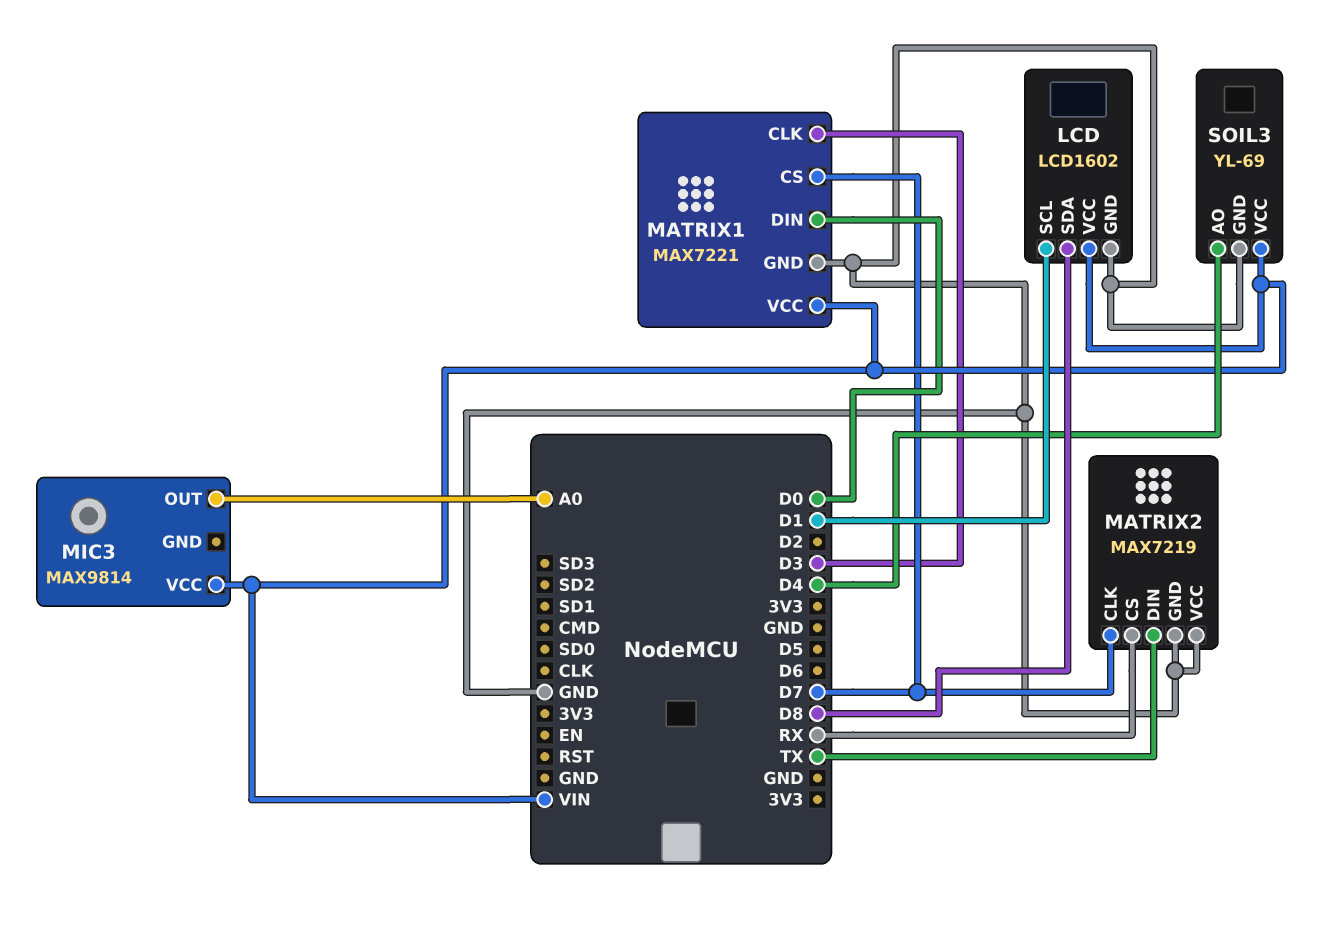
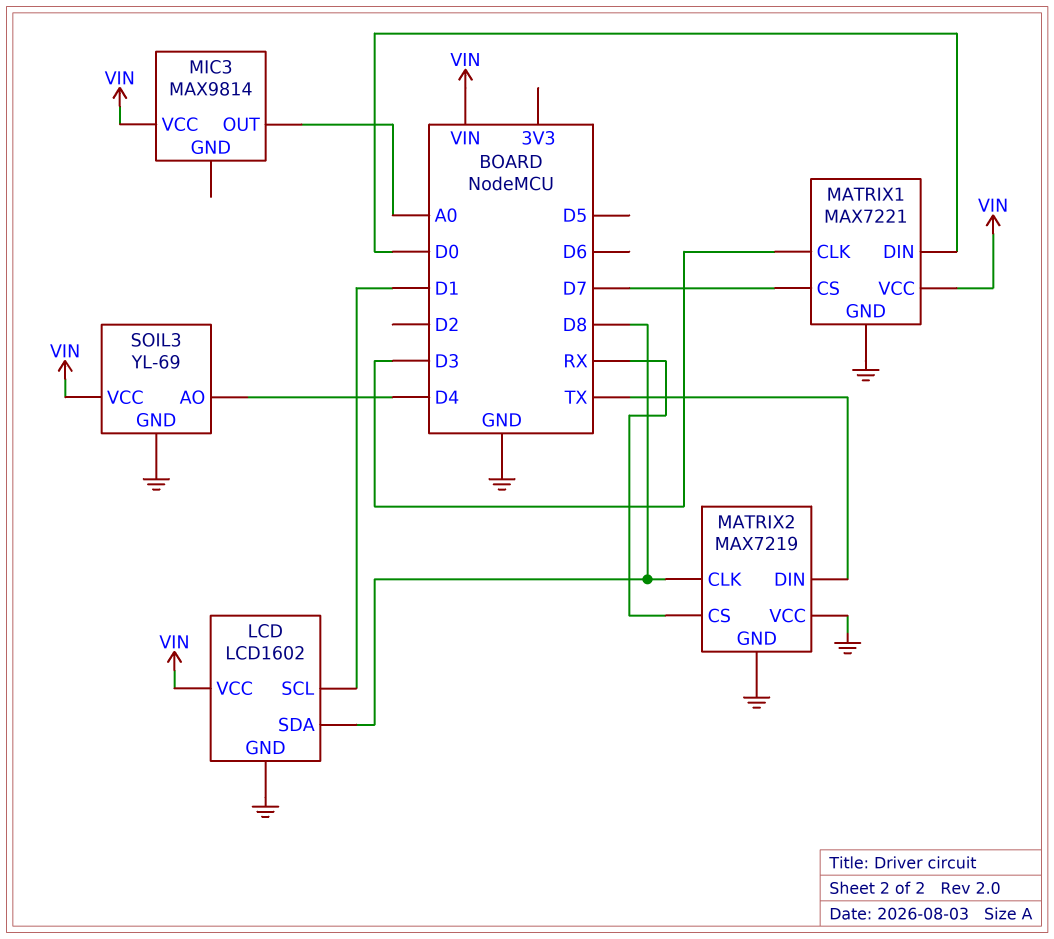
MATRIX2 pin CLK: D7 -> D8

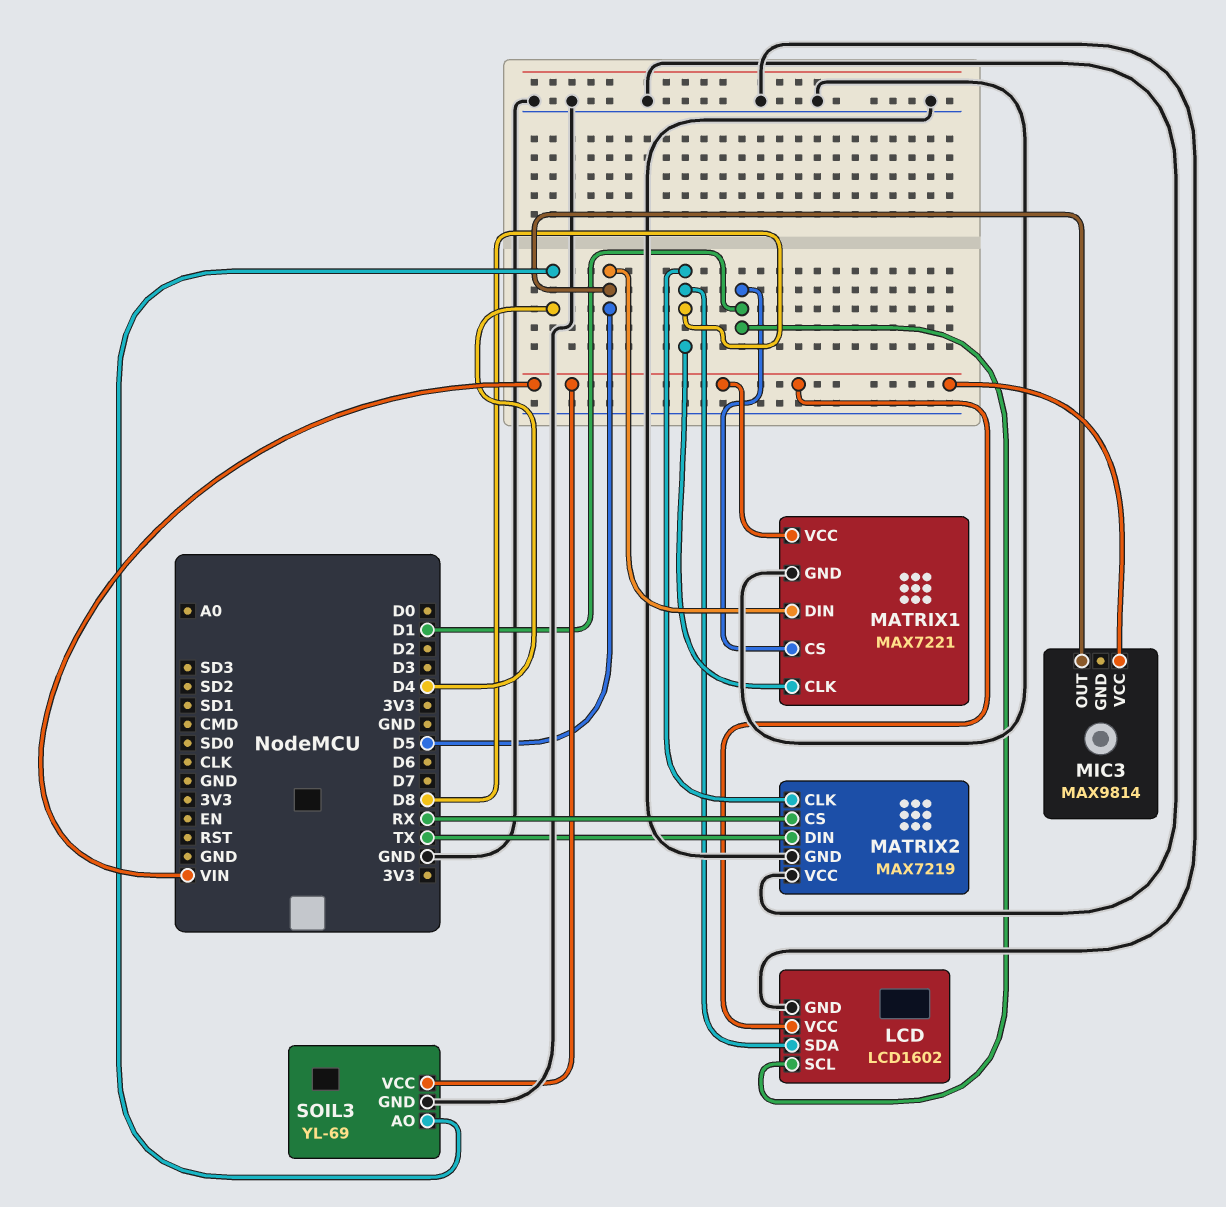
MATRIX1 pin CLK: D3 -> D8
MATRIX1 pin CS: D7 -> D1
MATRIX1 pin DIN: D0 -> D5
MIC3 pin OUT: A0 -> D5

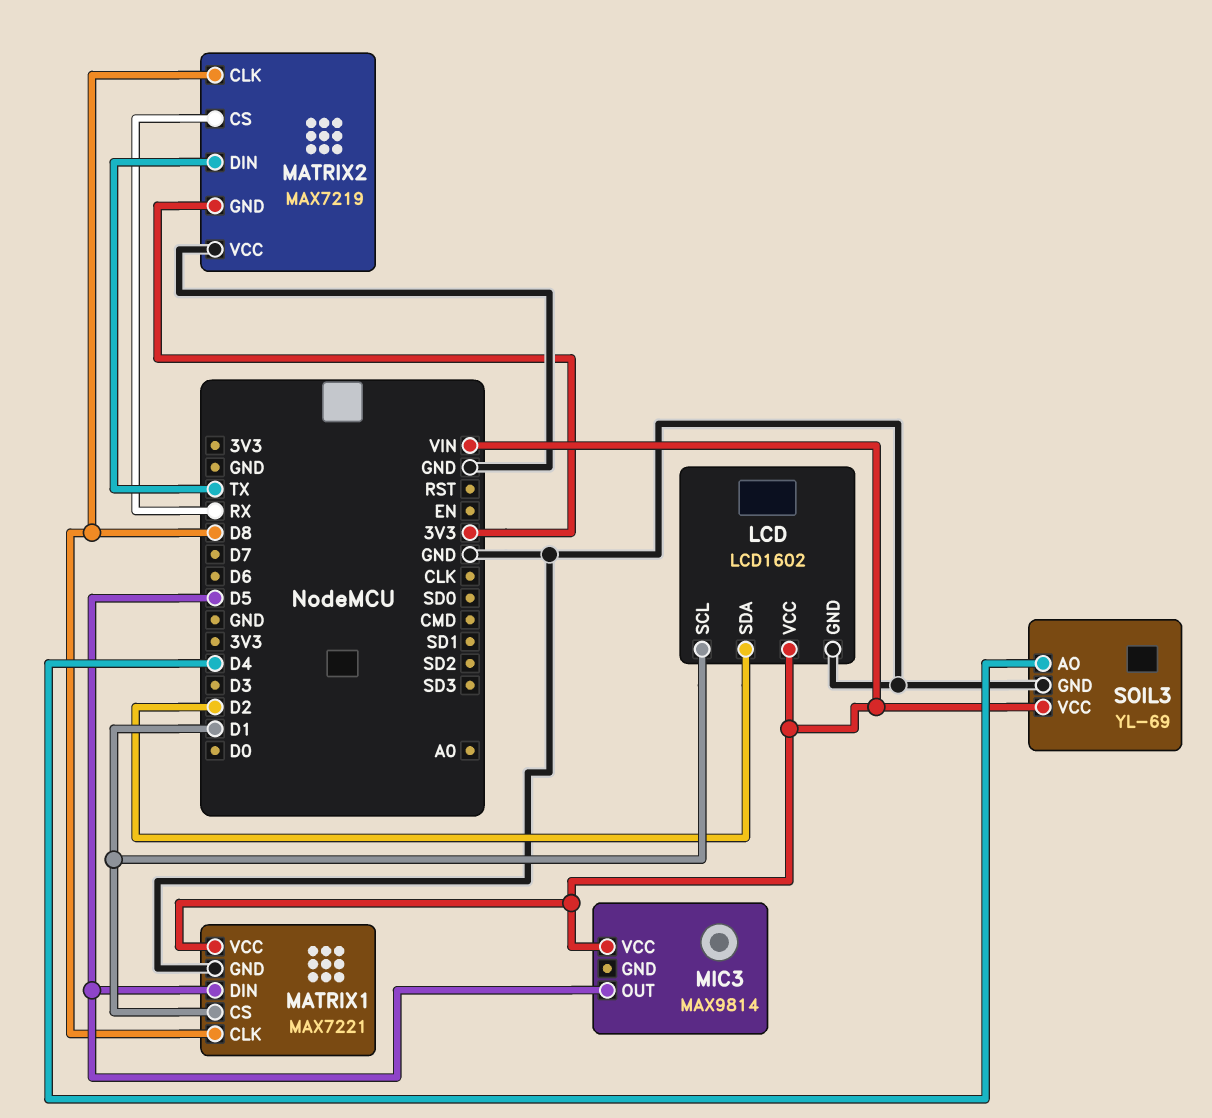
LCD pin SDA: D8 -> D2
MATRIX2 pin GND: GND -> 3V3

